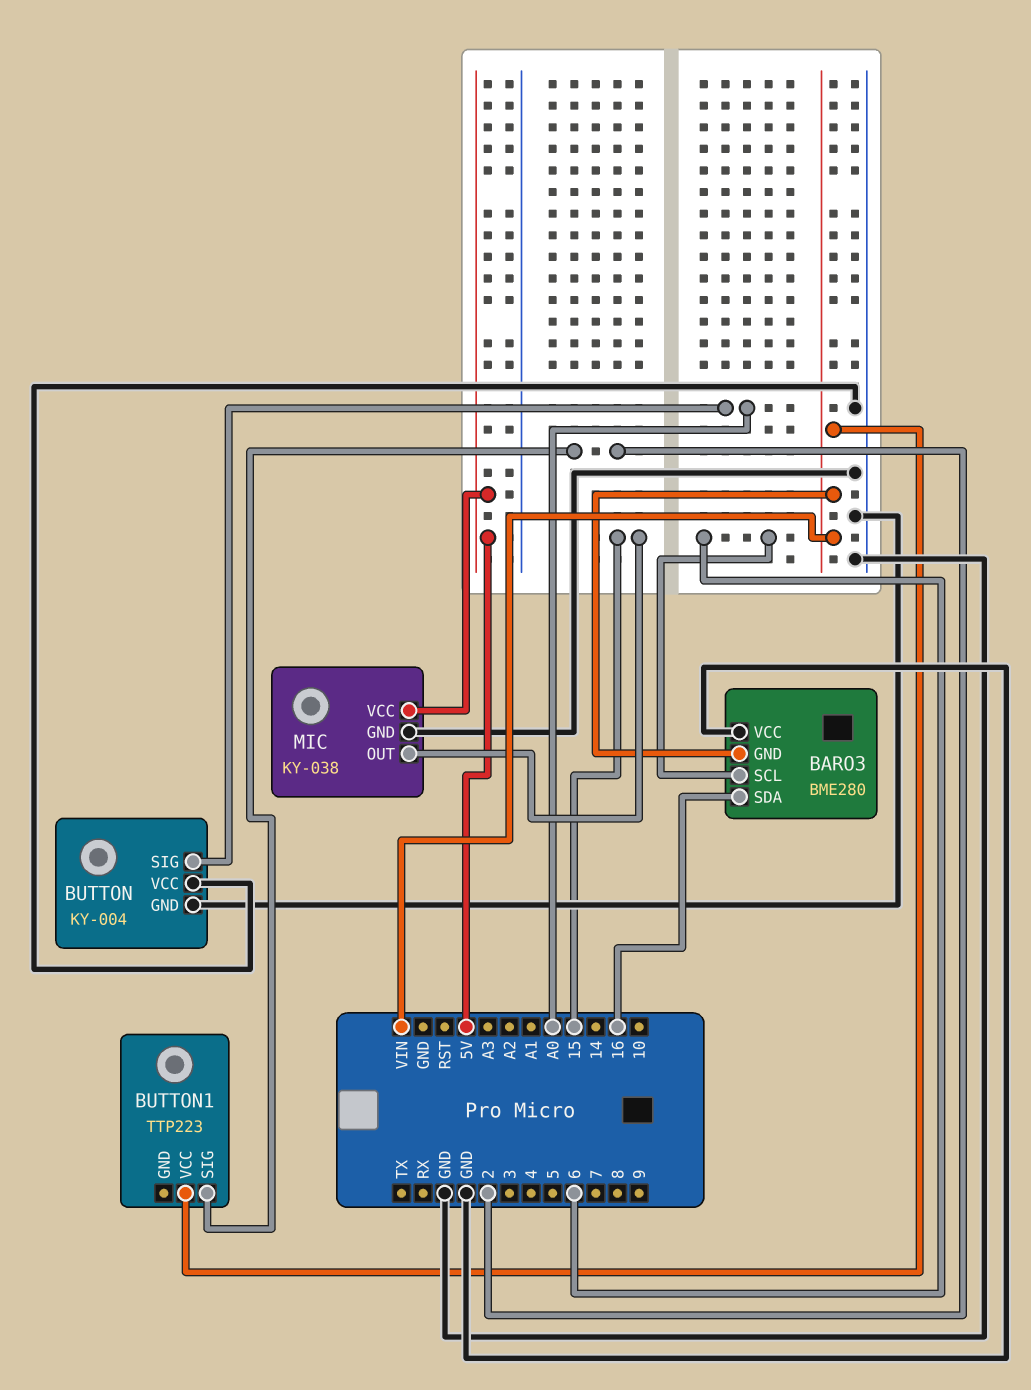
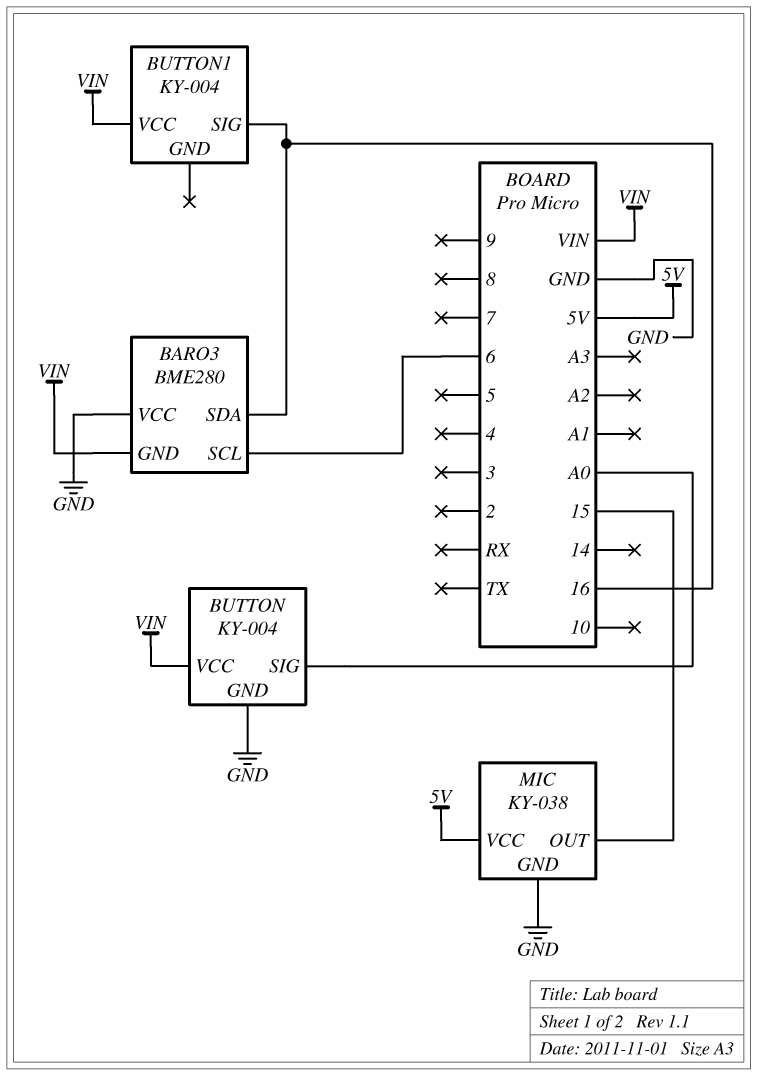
BUTTON pin VCC: GND -> VIN
BUTTON1: TTP223 -> KY-004
BUTTON1 pin SIG: 2 -> 16

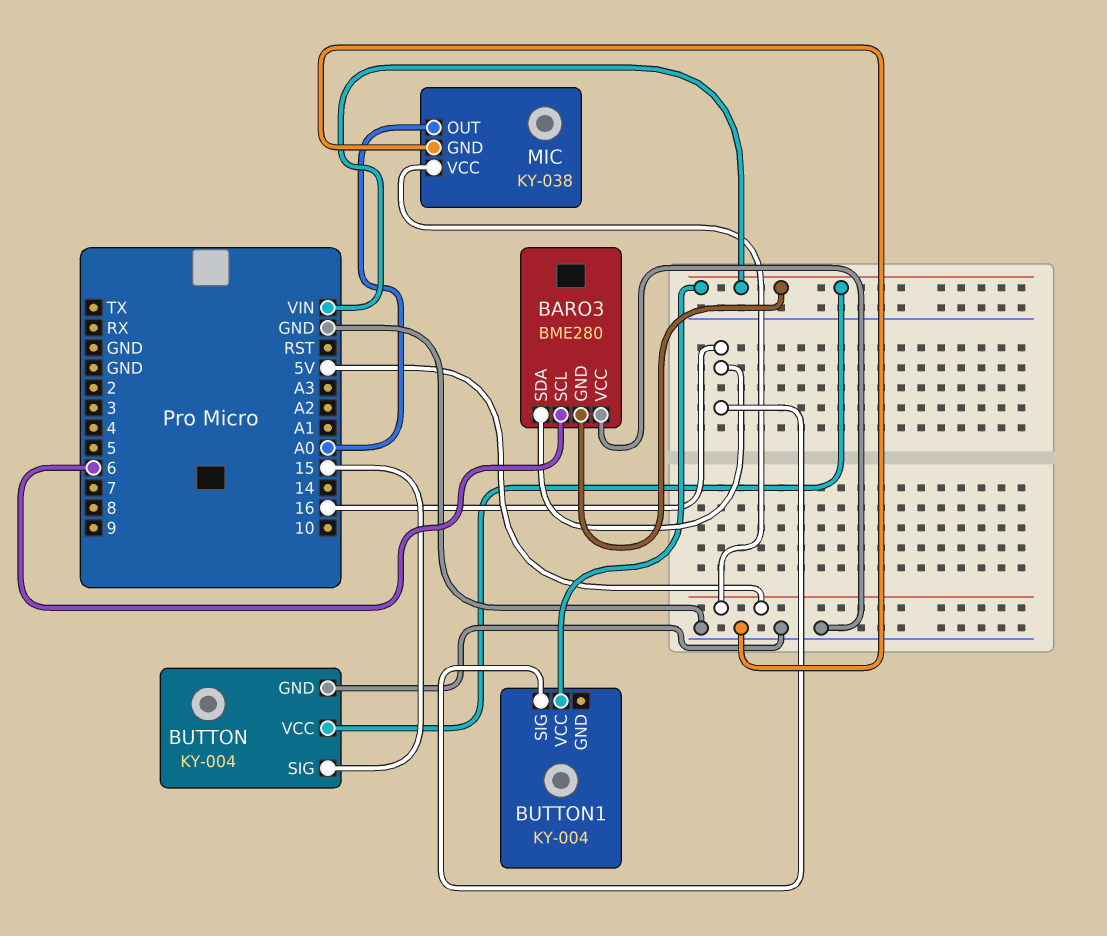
BUTTON pin SIG: A0 -> 15
MIC pin OUT: 15 -> A0

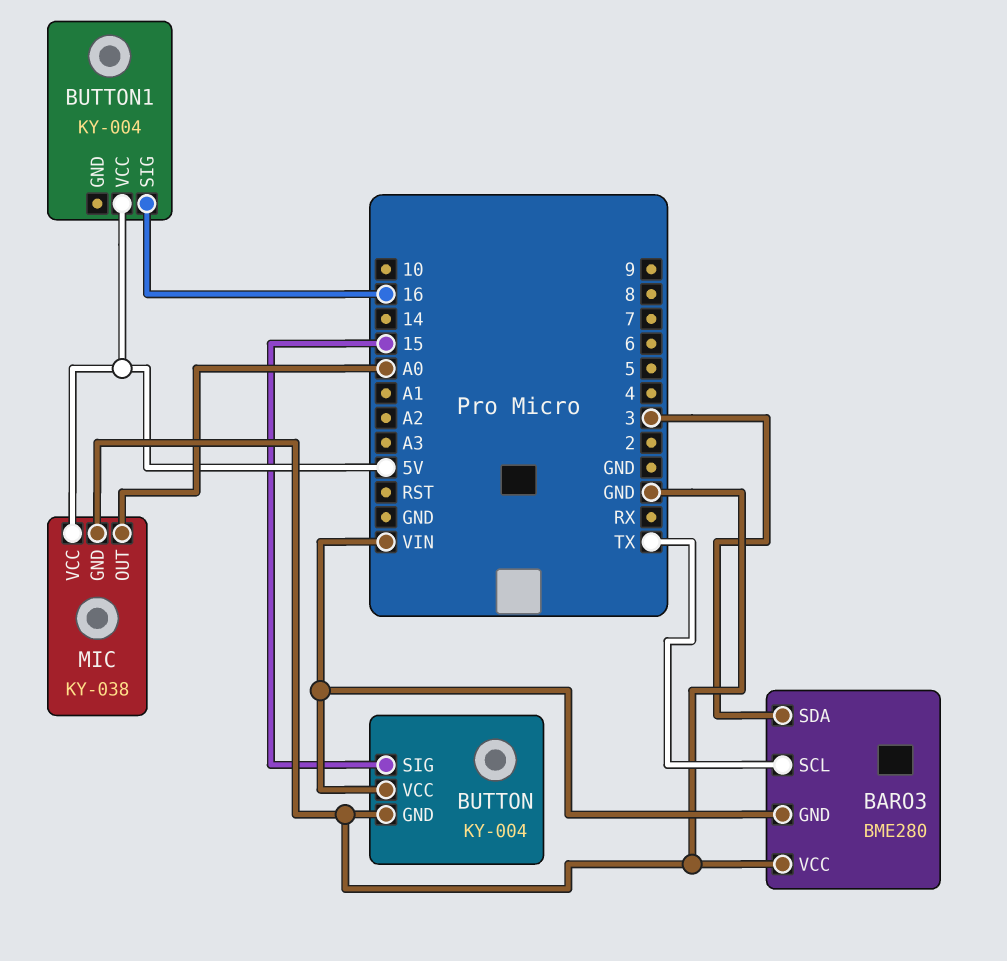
BARO3 pin SCL: 6 -> TX
BARO3 pin SDA: 16 -> 3
BUTTON1 pin VCC: VIN -> 5V

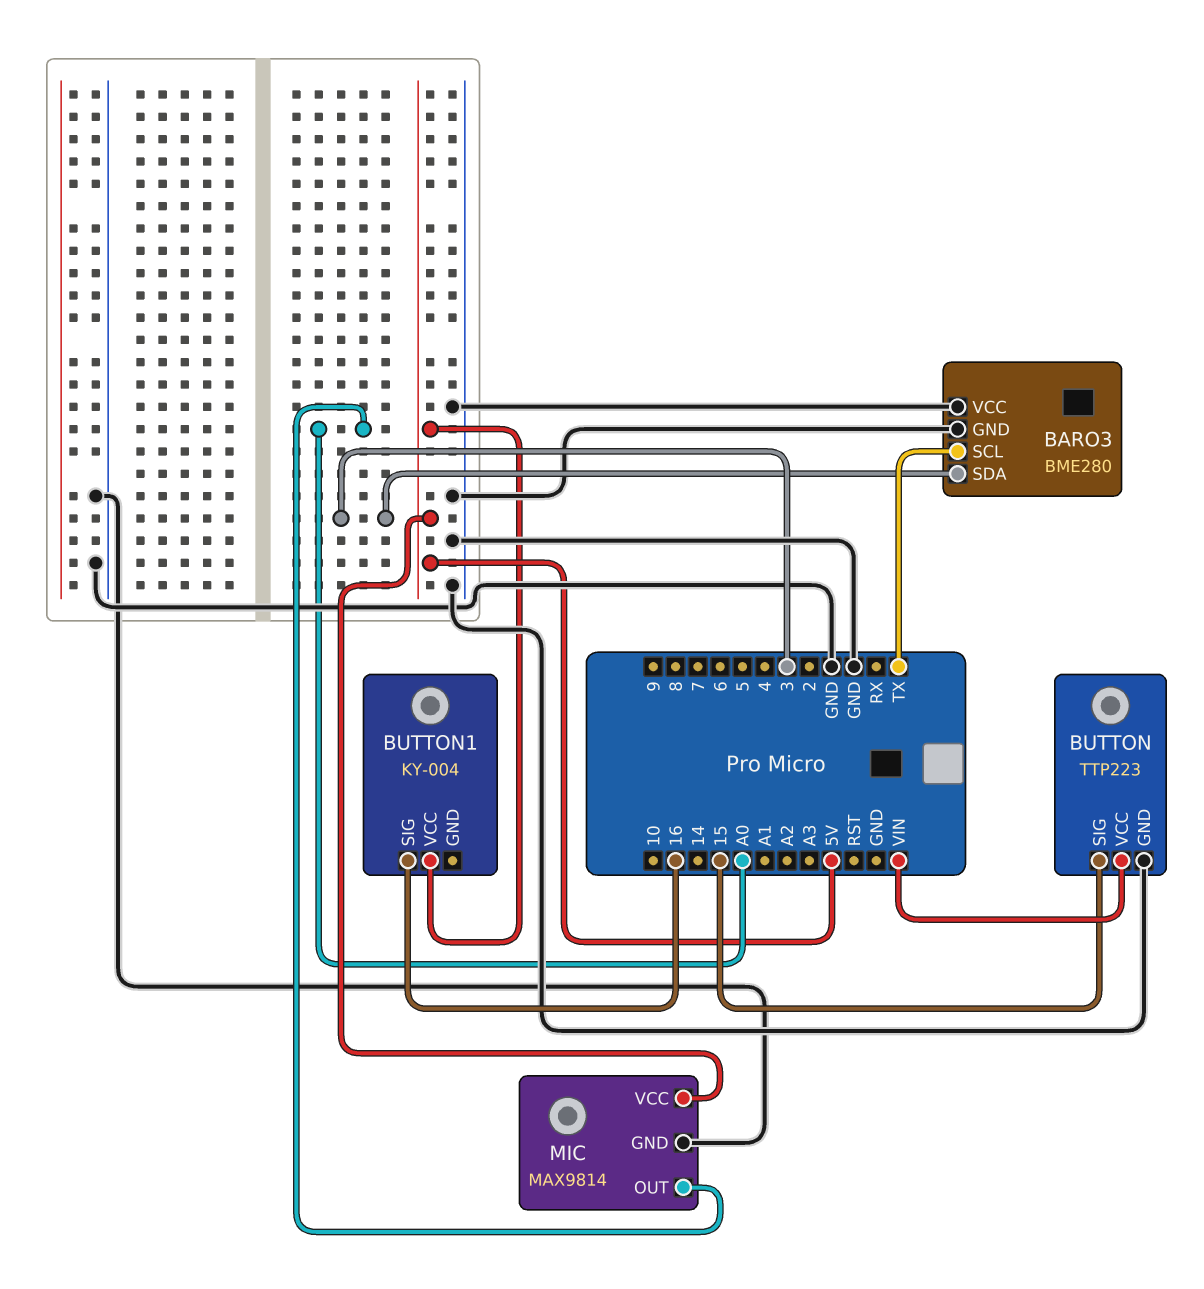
BARO3 pin GND: VIN -> GND
BUTTON: KY-004 -> TTP223
MIC: KY-038 -> MAX9814

